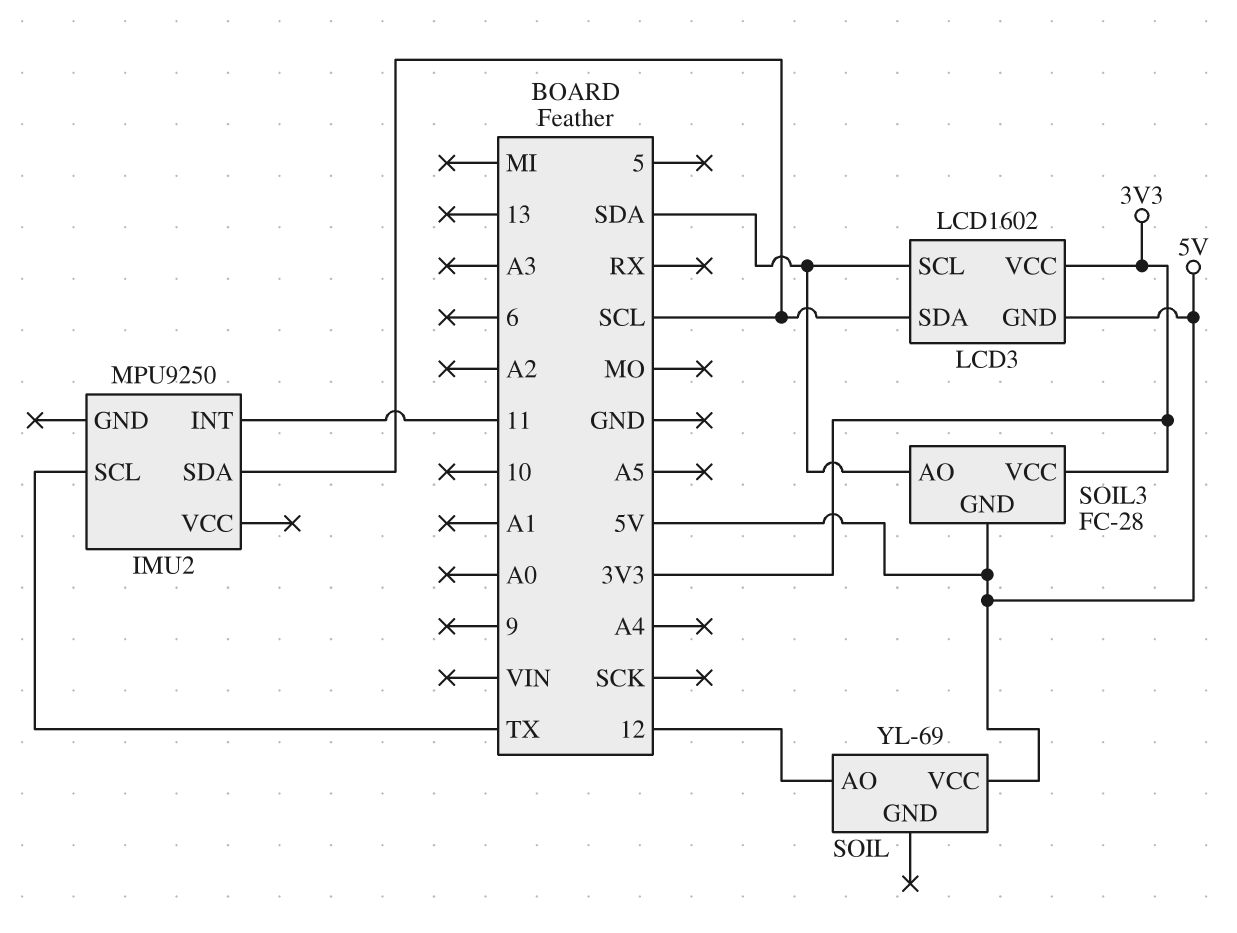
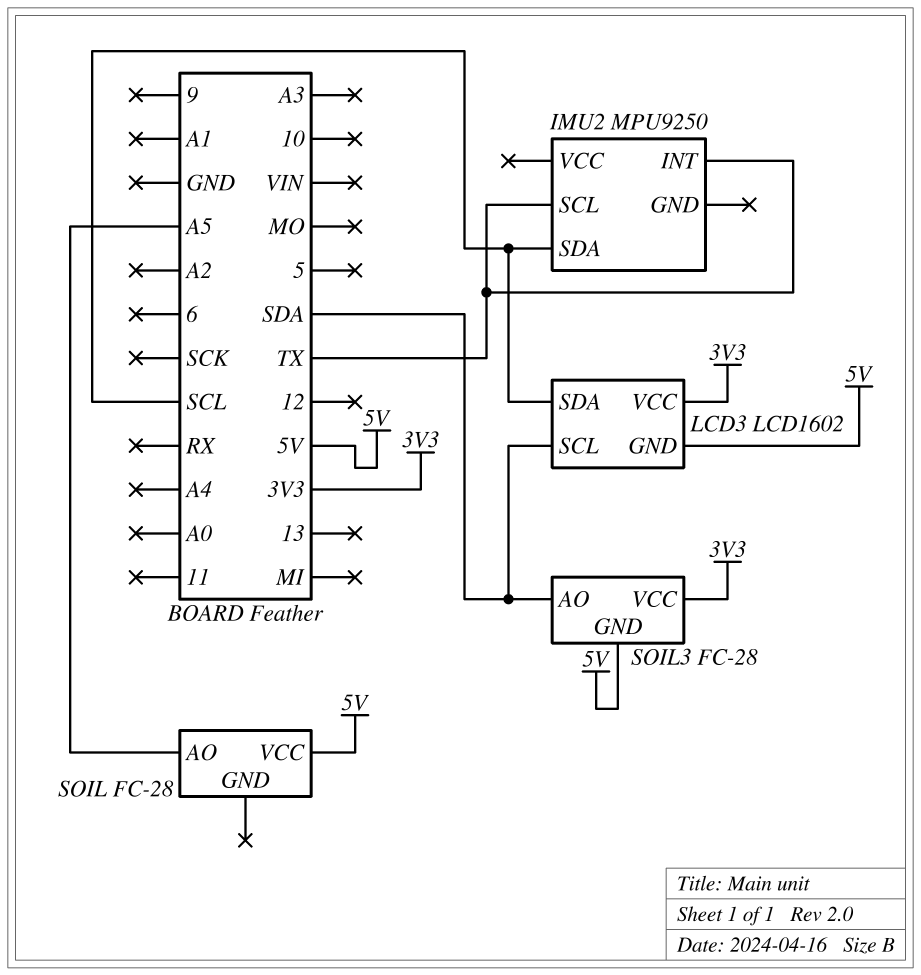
IMU2 pin INT: 11 -> TX
SOIL: YL-69 -> FC-28
SOIL pin AO: 12 -> A5

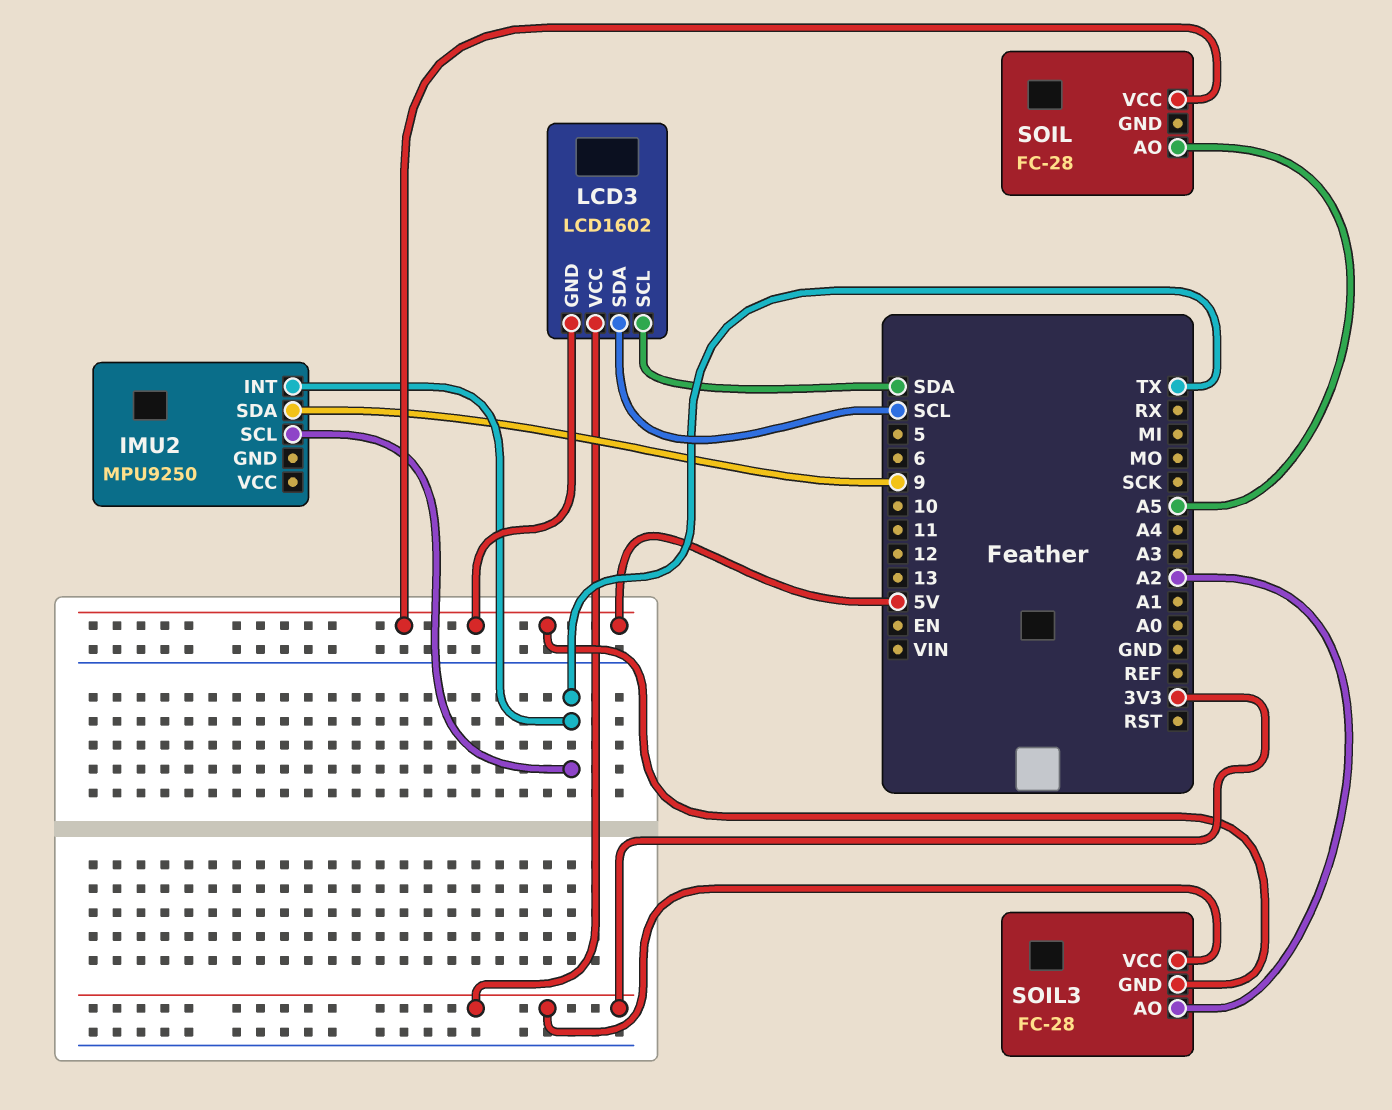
IMU2 pin SDA: SCL -> 9
SOIL3 pin AO: SDA -> A2

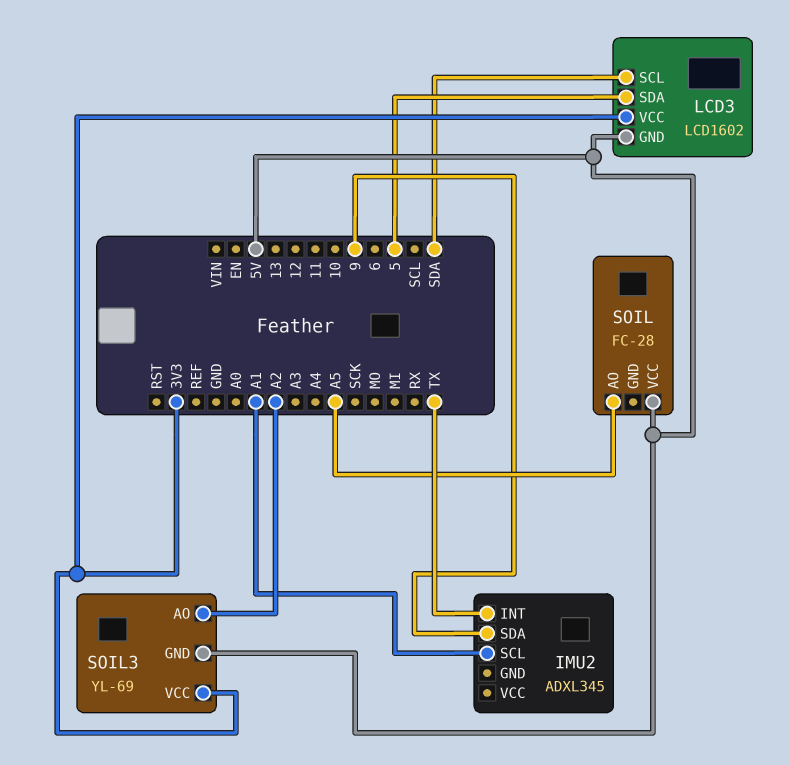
IMU2: MPU9250 -> ADXL345
IMU2 pin SCL: TX -> A1
LCD3 pin SDA: SCL -> 5
SOIL3: FC-28 -> YL-69

